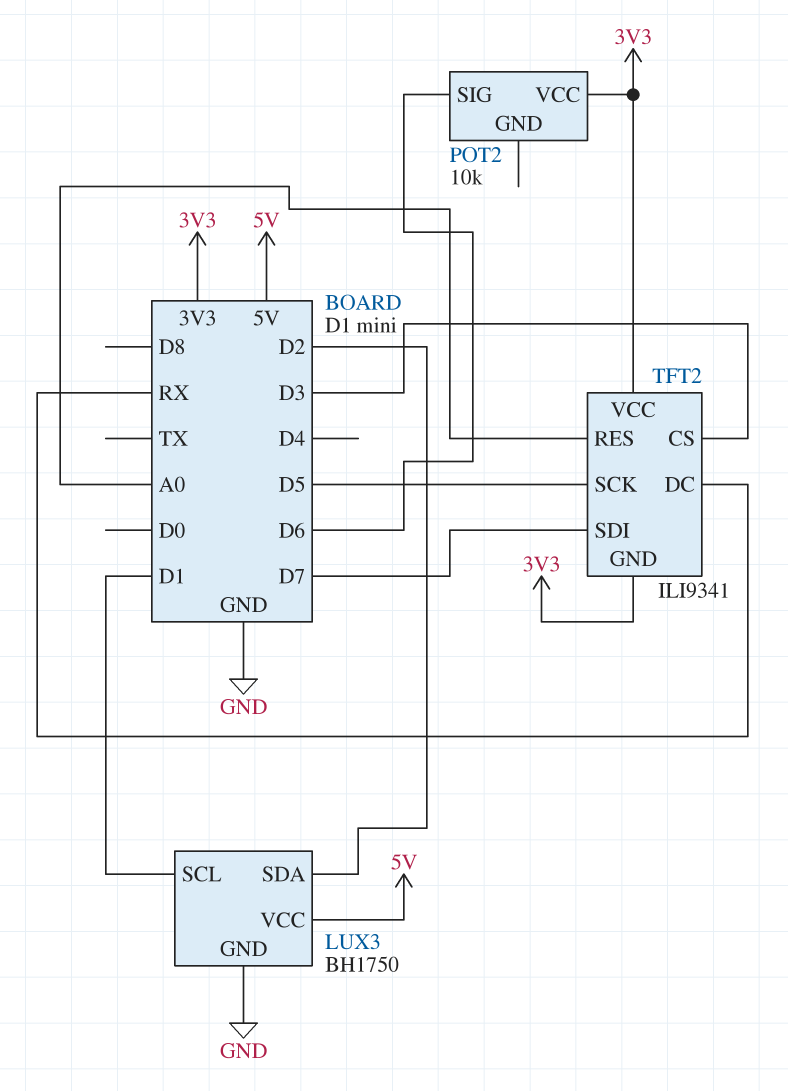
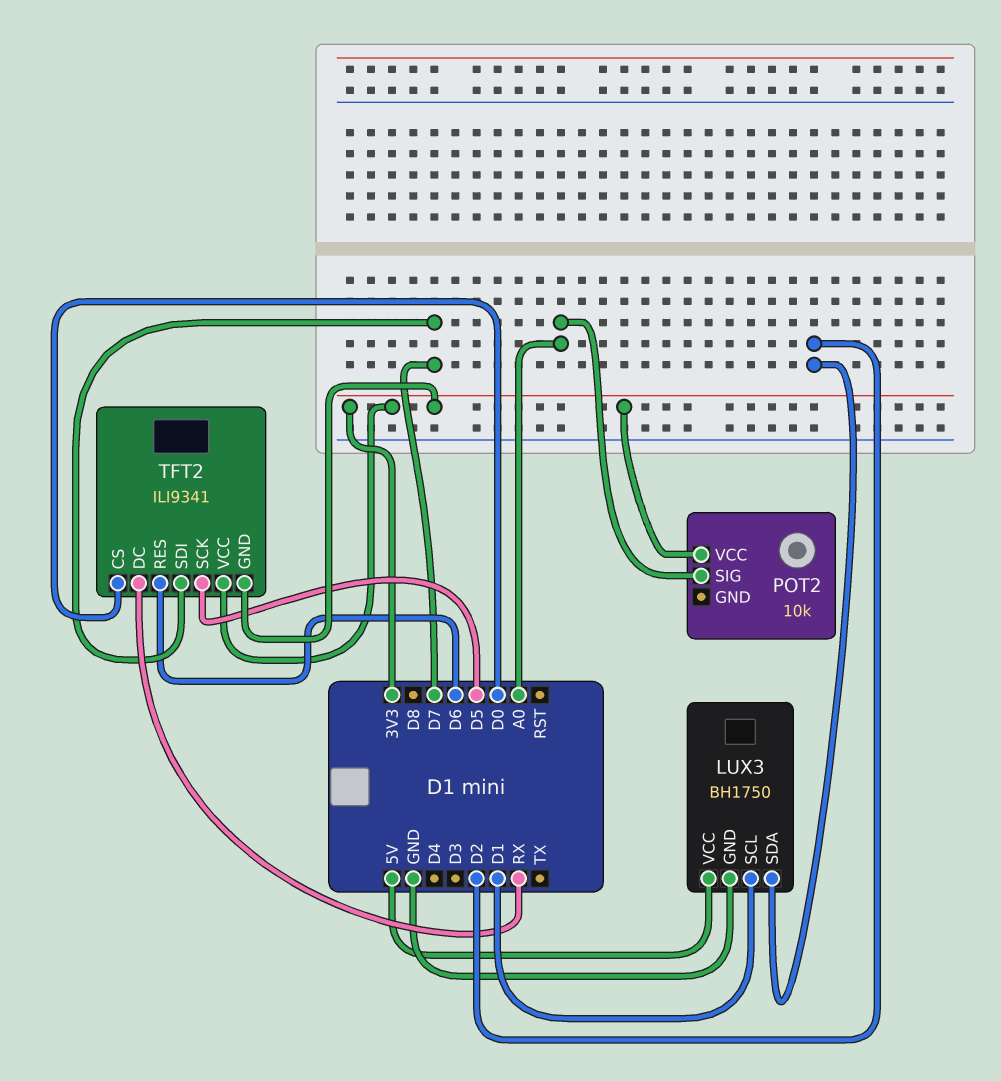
POT2 pin SIG: D6 -> A0
TFT2 pin CS: D3 -> D0
TFT2 pin RES: A0 -> D6

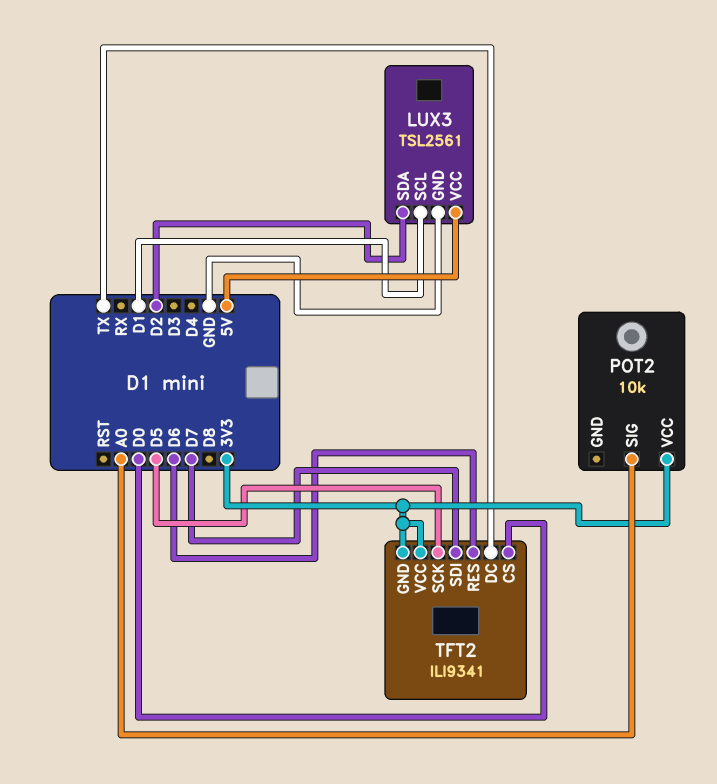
LUX3: BH1750 -> TSL2561
TFT2 pin DC: RX -> TX

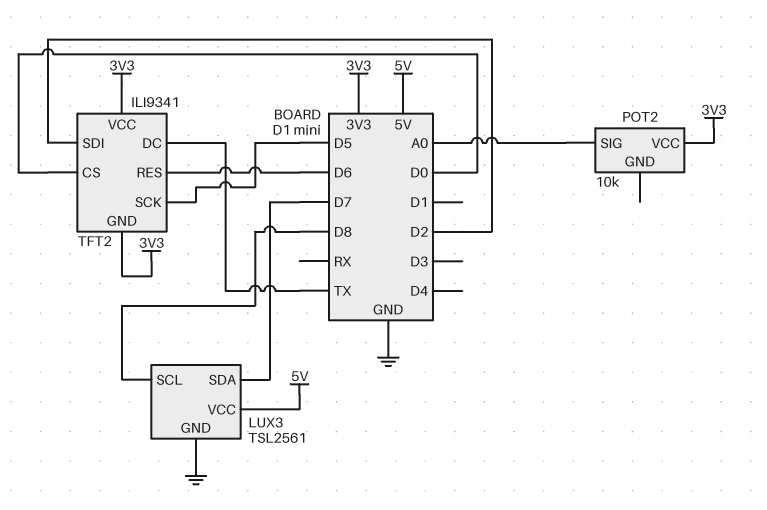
LUX3 pin SCL: D1 -> D8
LUX3 pin SDA: D2 -> D7
TFT2 pin SDI: D7 -> D2

